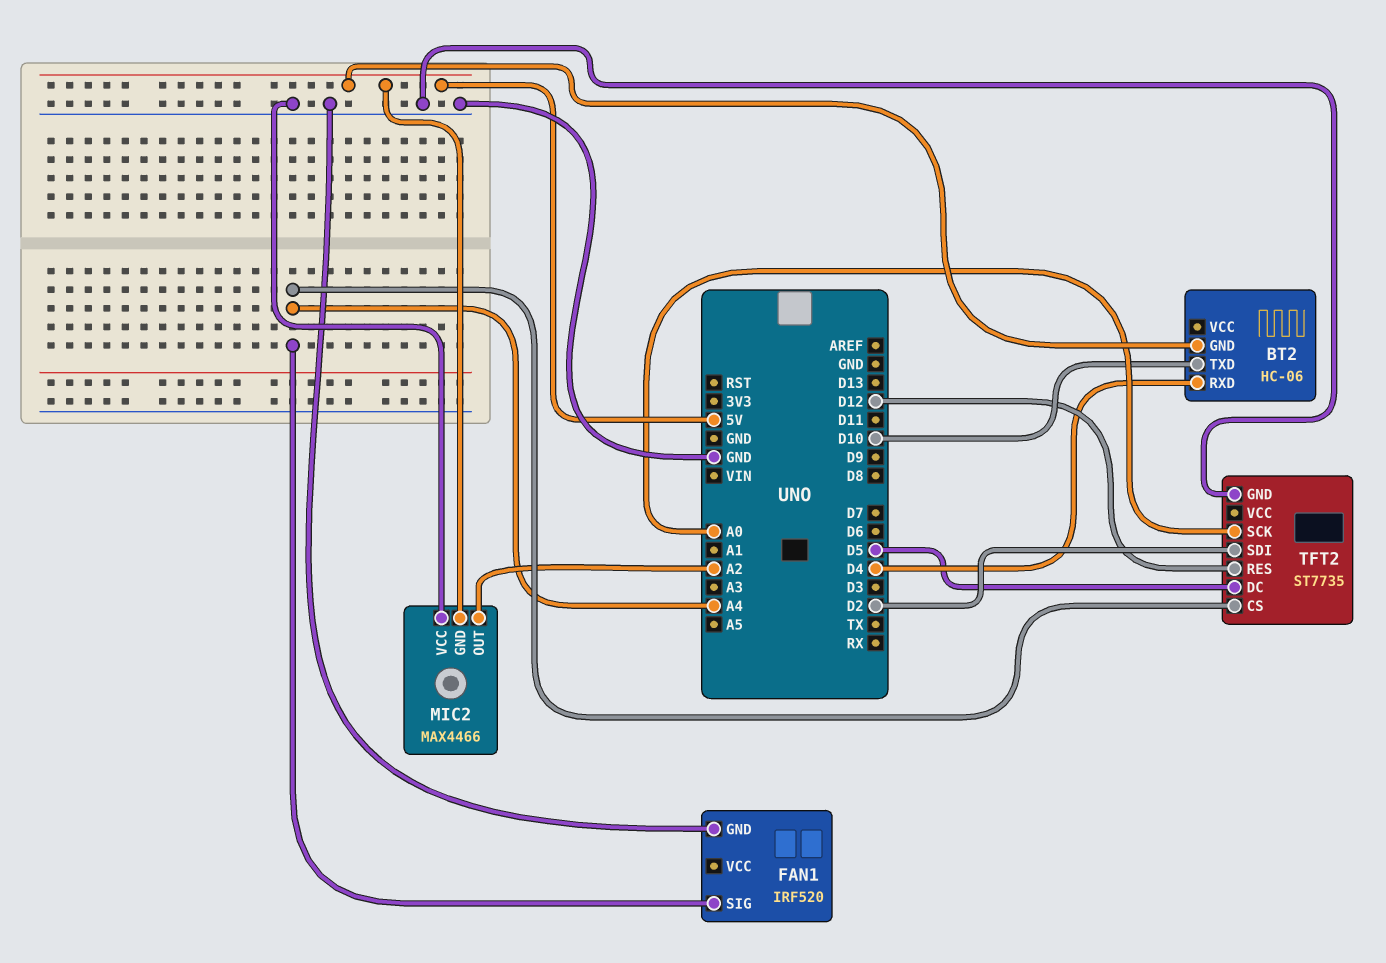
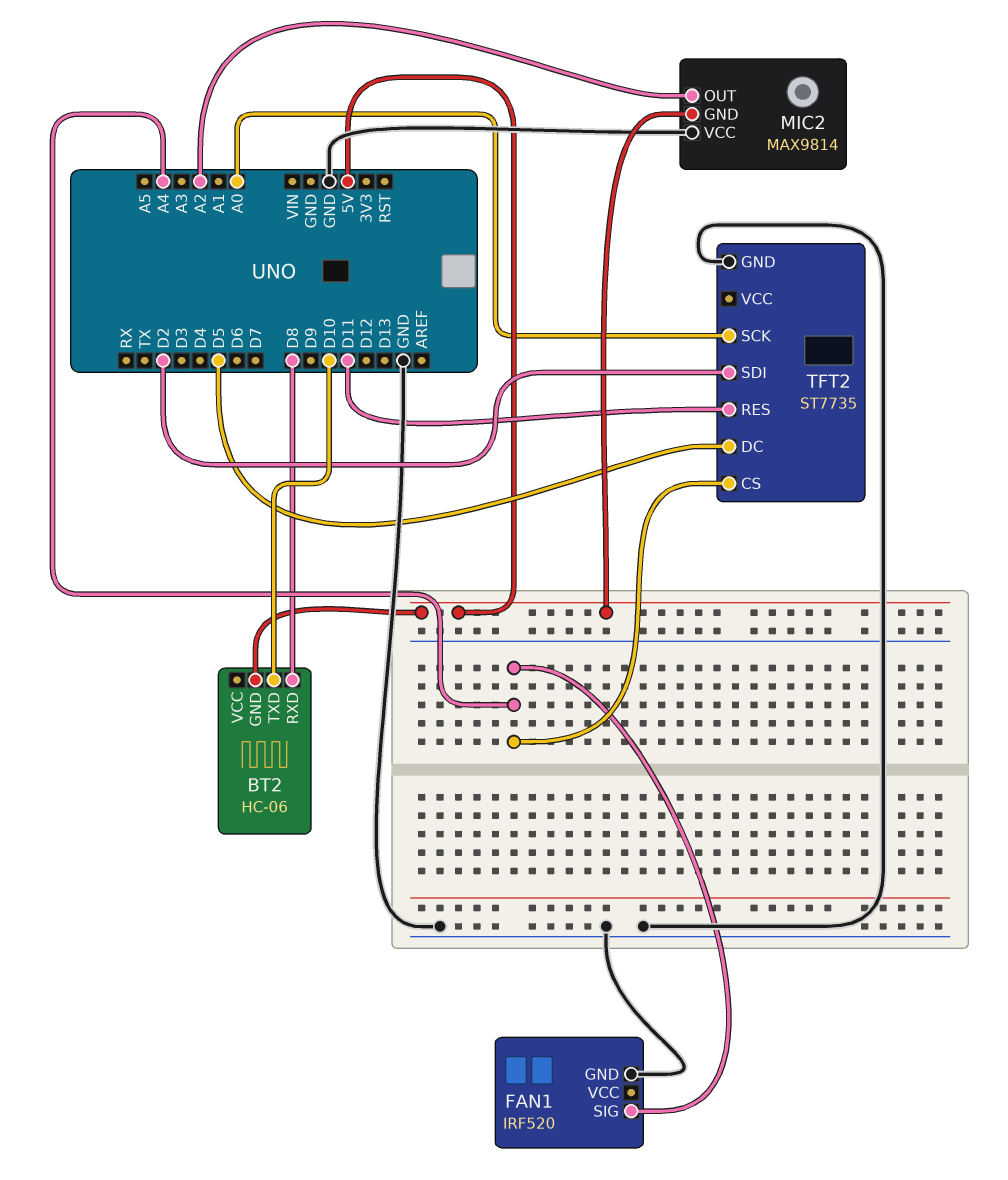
BT2 pin RXD: D4 -> D8
MIC2: MAX4466 -> MAX9814
TFT2 pin RES: D12 -> D11

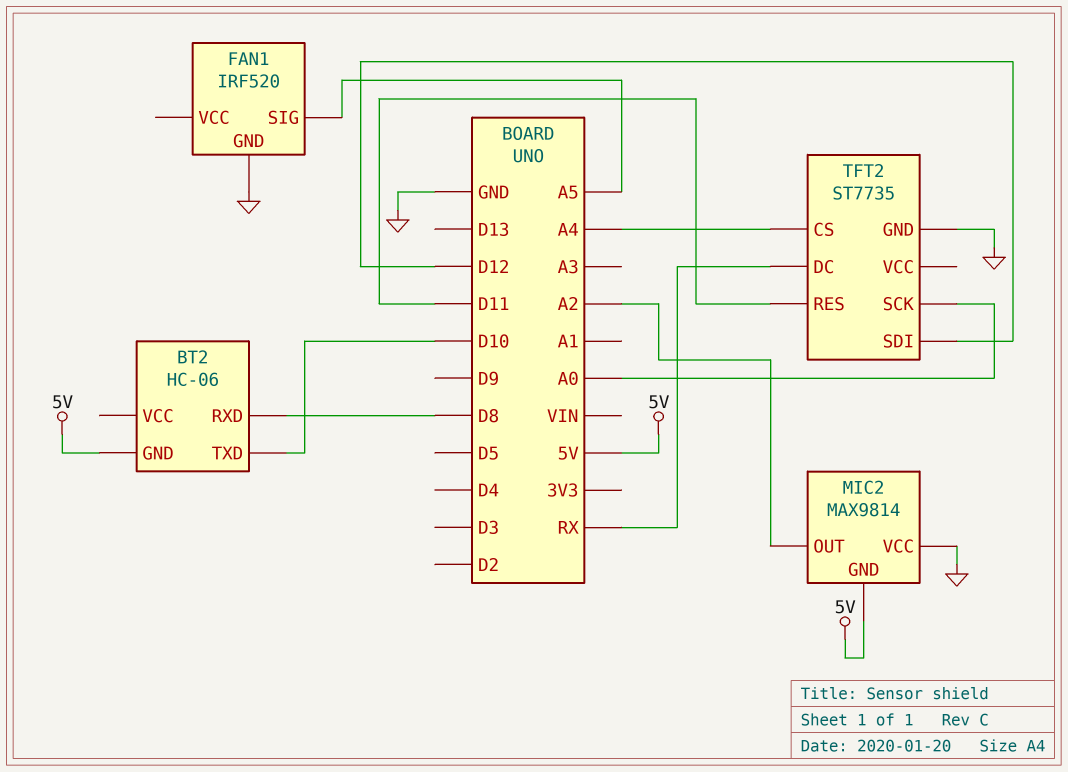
FAN1 pin SIG: A4 -> A5
TFT2 pin DC: D5 -> RX
TFT2 pin SDI: D2 -> D12

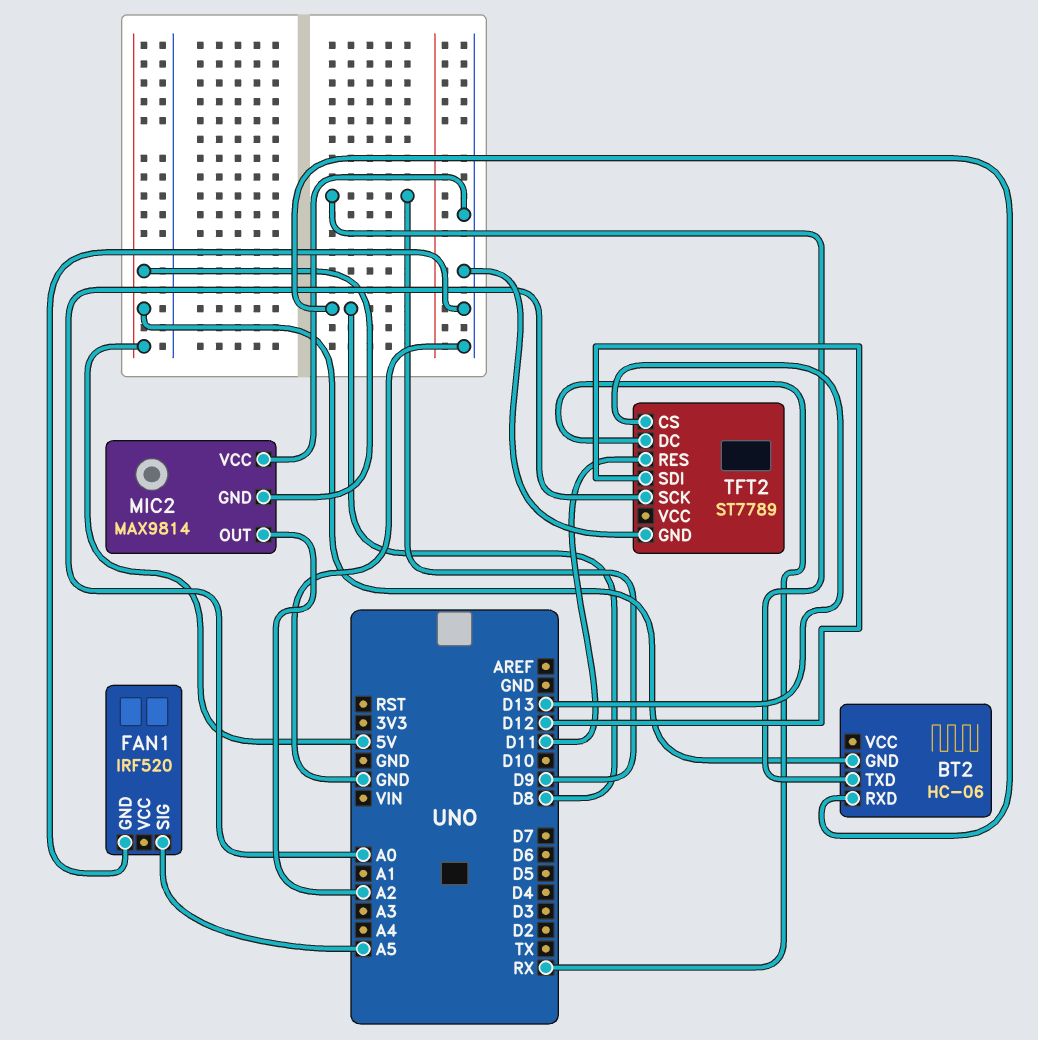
BT2 pin TXD: D10 -> D9
TFT2: ST7735 -> ST7789
TFT2 pin CS: A4 -> D13

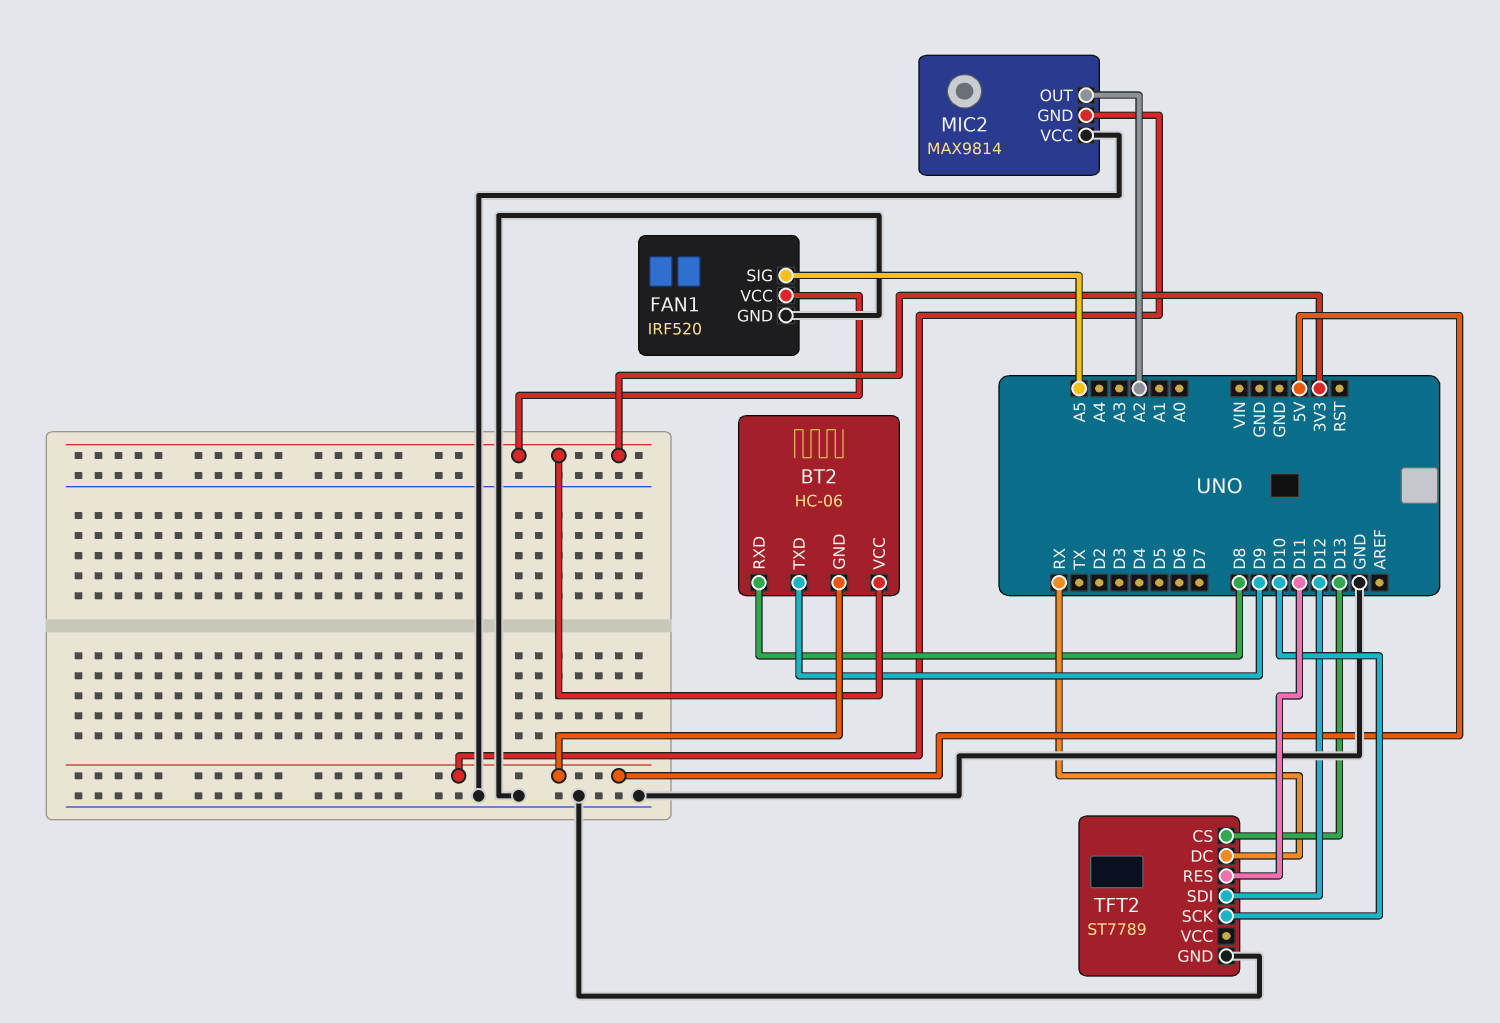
BT2 pin VCC: none -> 3V3
FAN1 pin VCC: none -> 3V3
TFT2 pin SCK: A0 -> D10

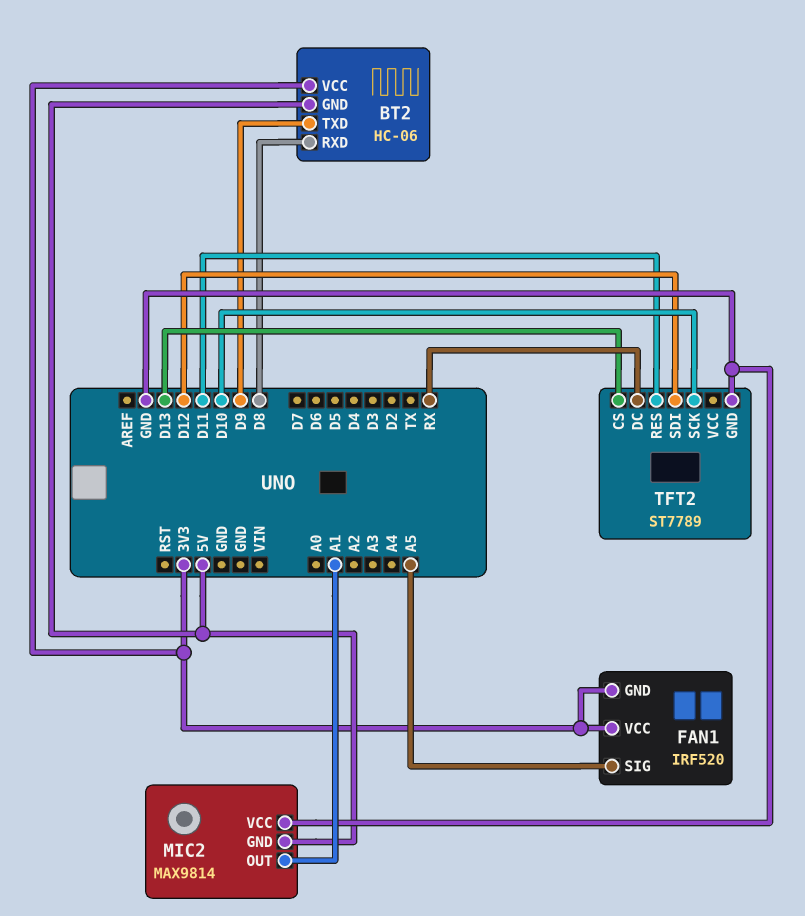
FAN1 pin GND: GND -> 3V3
MIC2 pin OUT: A2 -> A1

